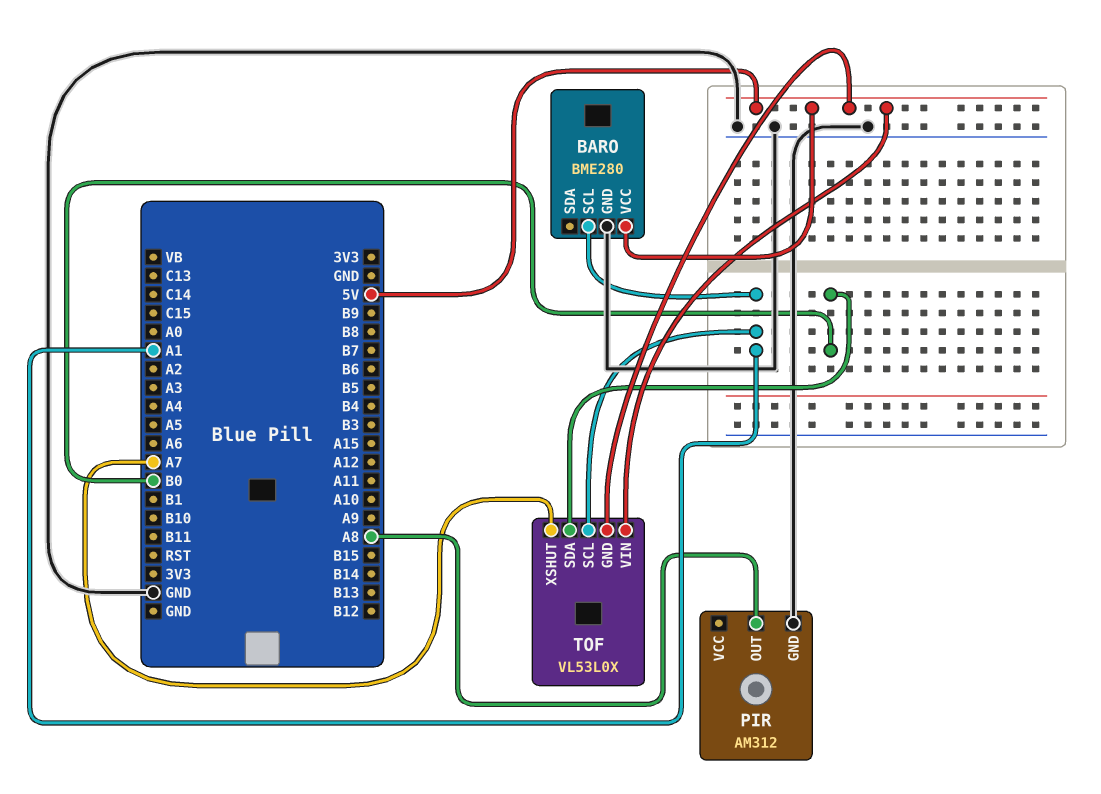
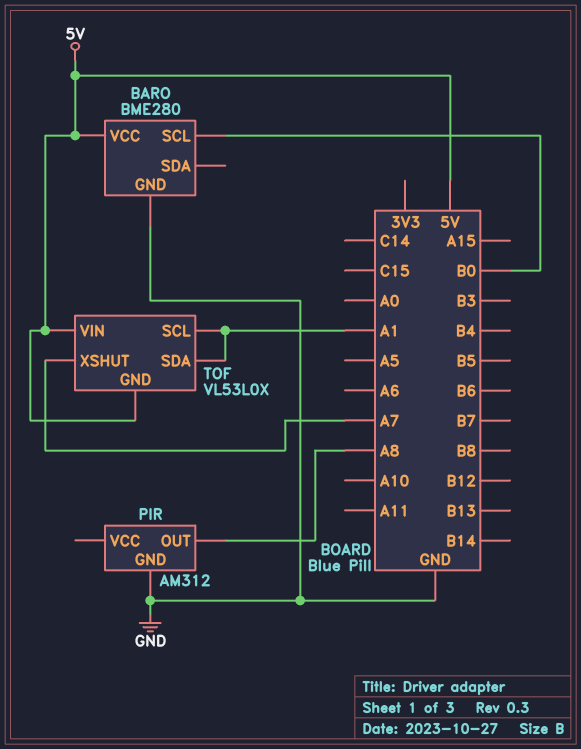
BARO pin SCL: A1 -> B0
TOF pin SDA: B0 -> A1

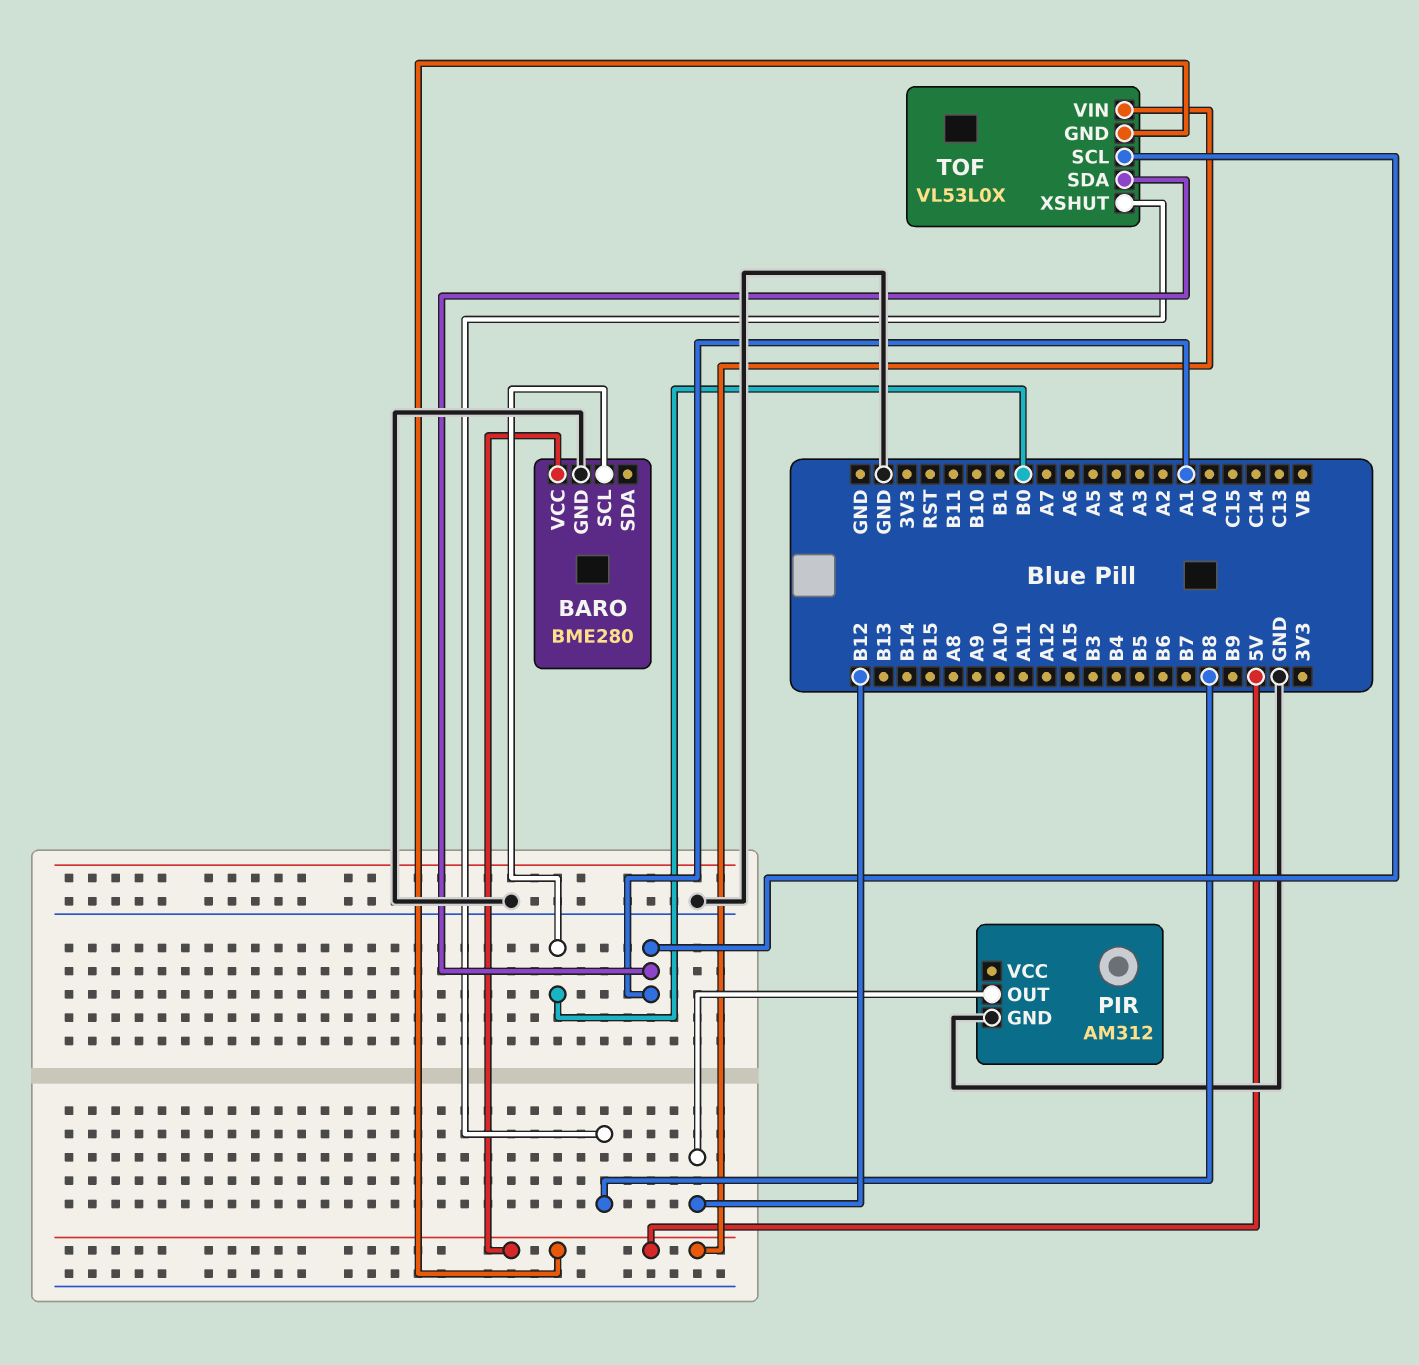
PIR pin OUT: A8 -> B12
TOF pin XSHUT: A7 -> B8

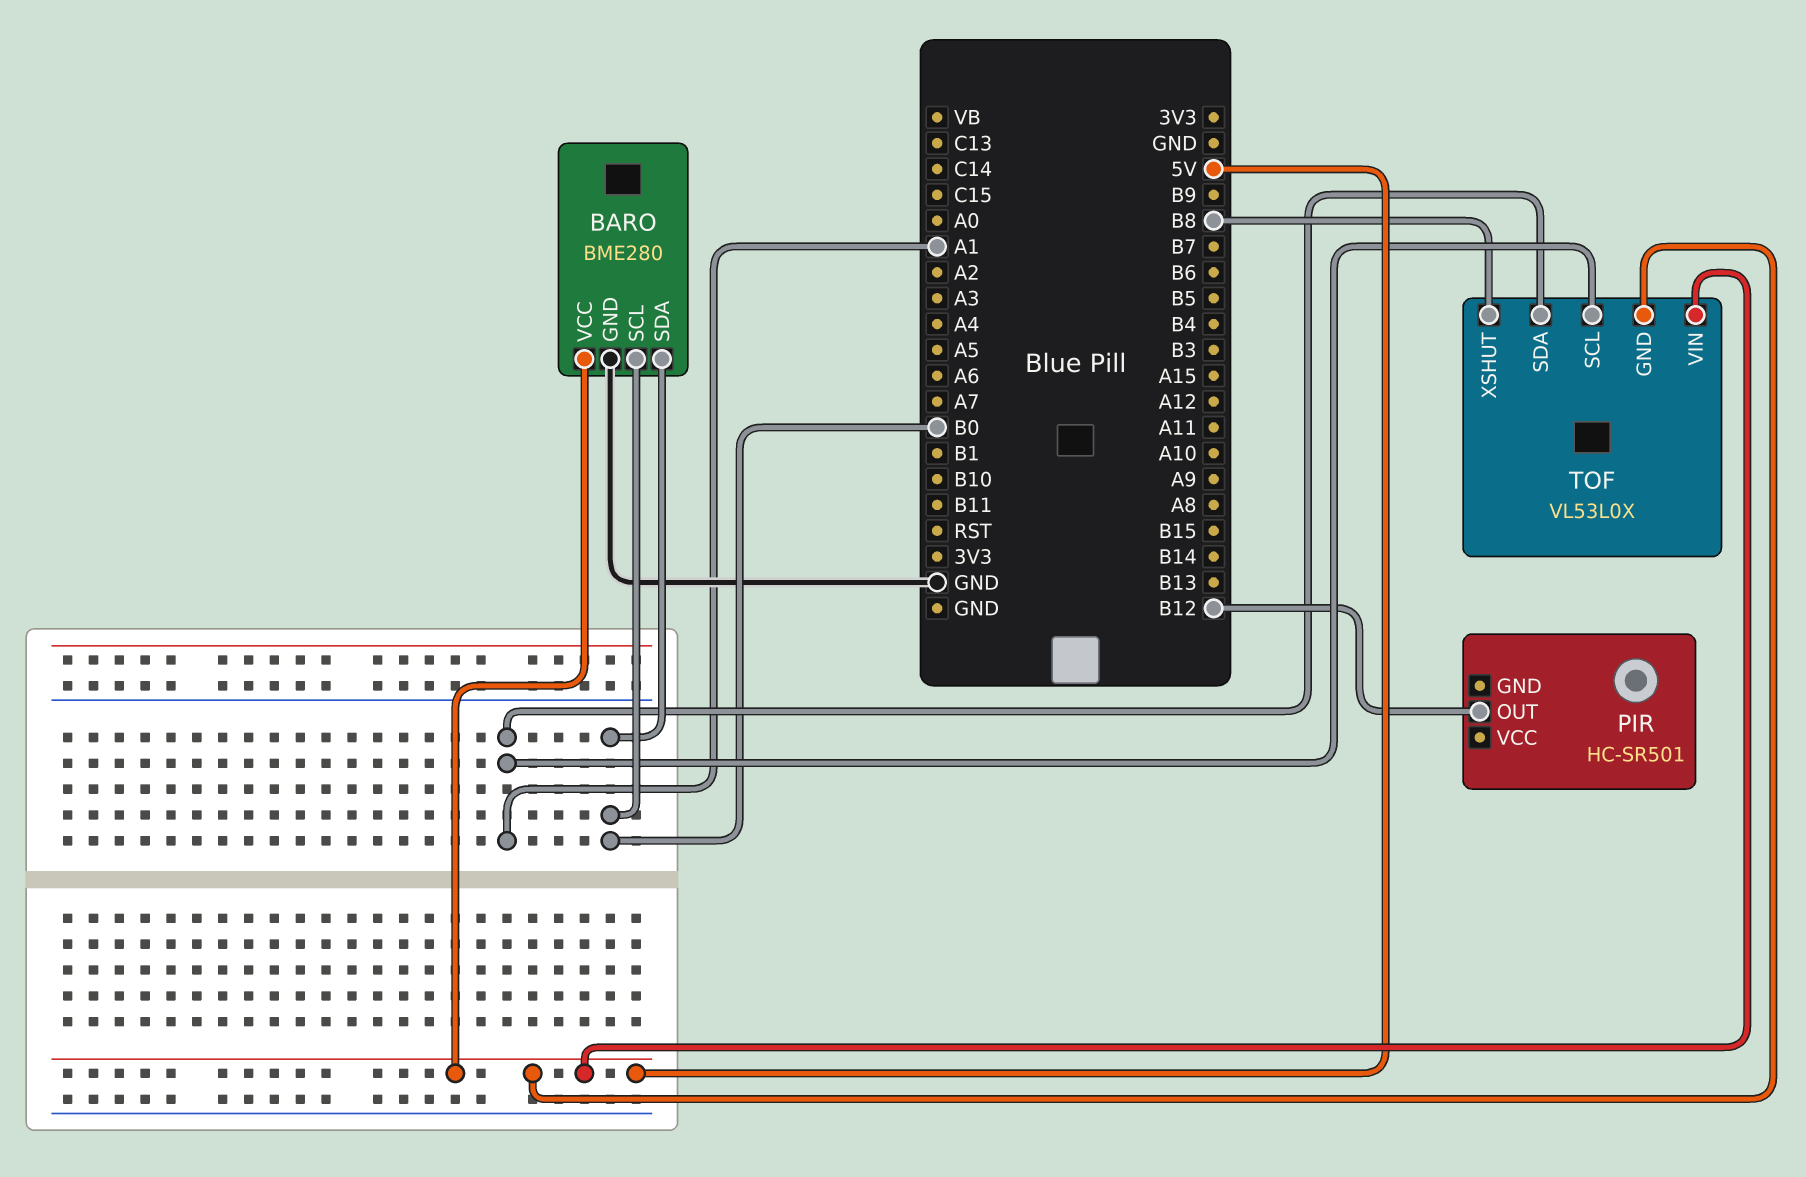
BARO pin SDA: none -> B0
PIR: AM312 -> HC-SR501
PIR pin GND: GND -> none

